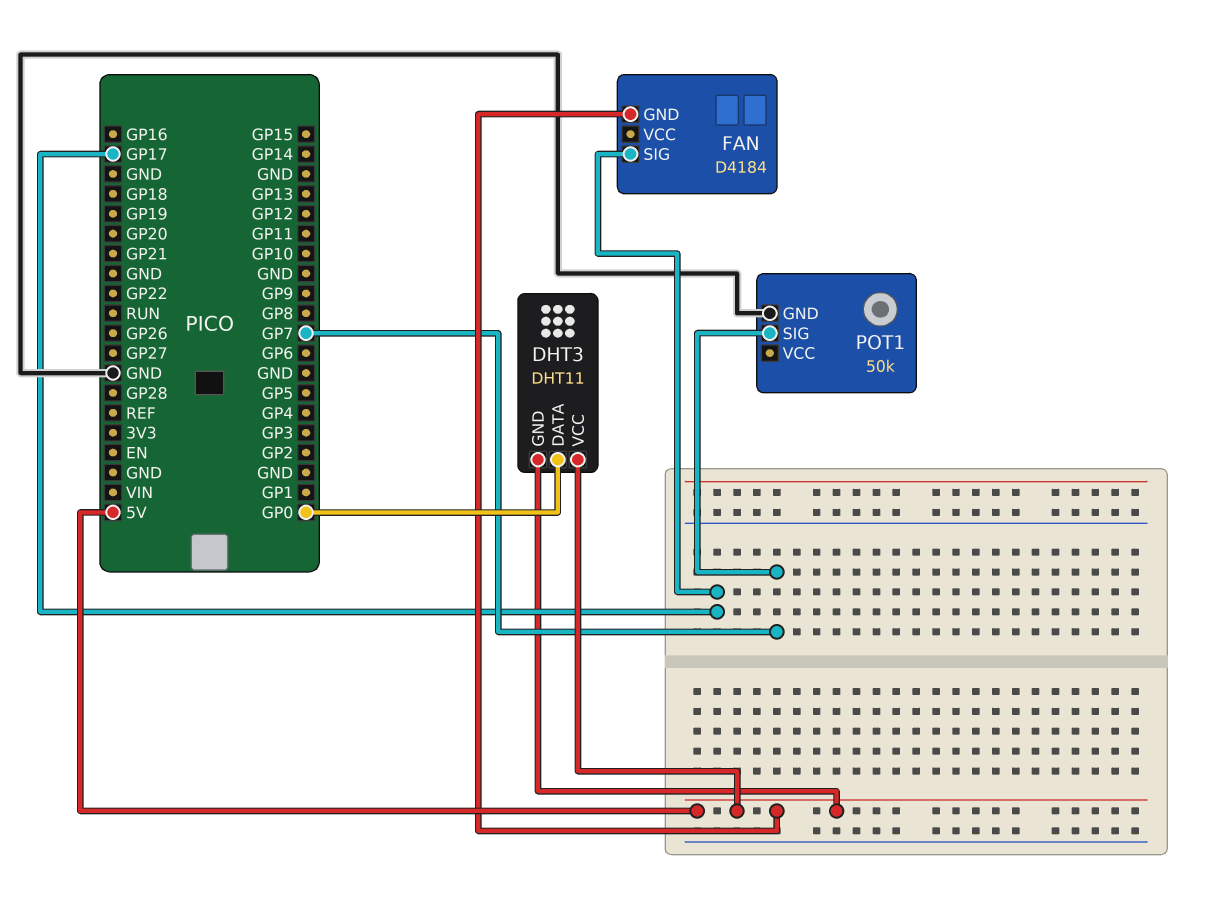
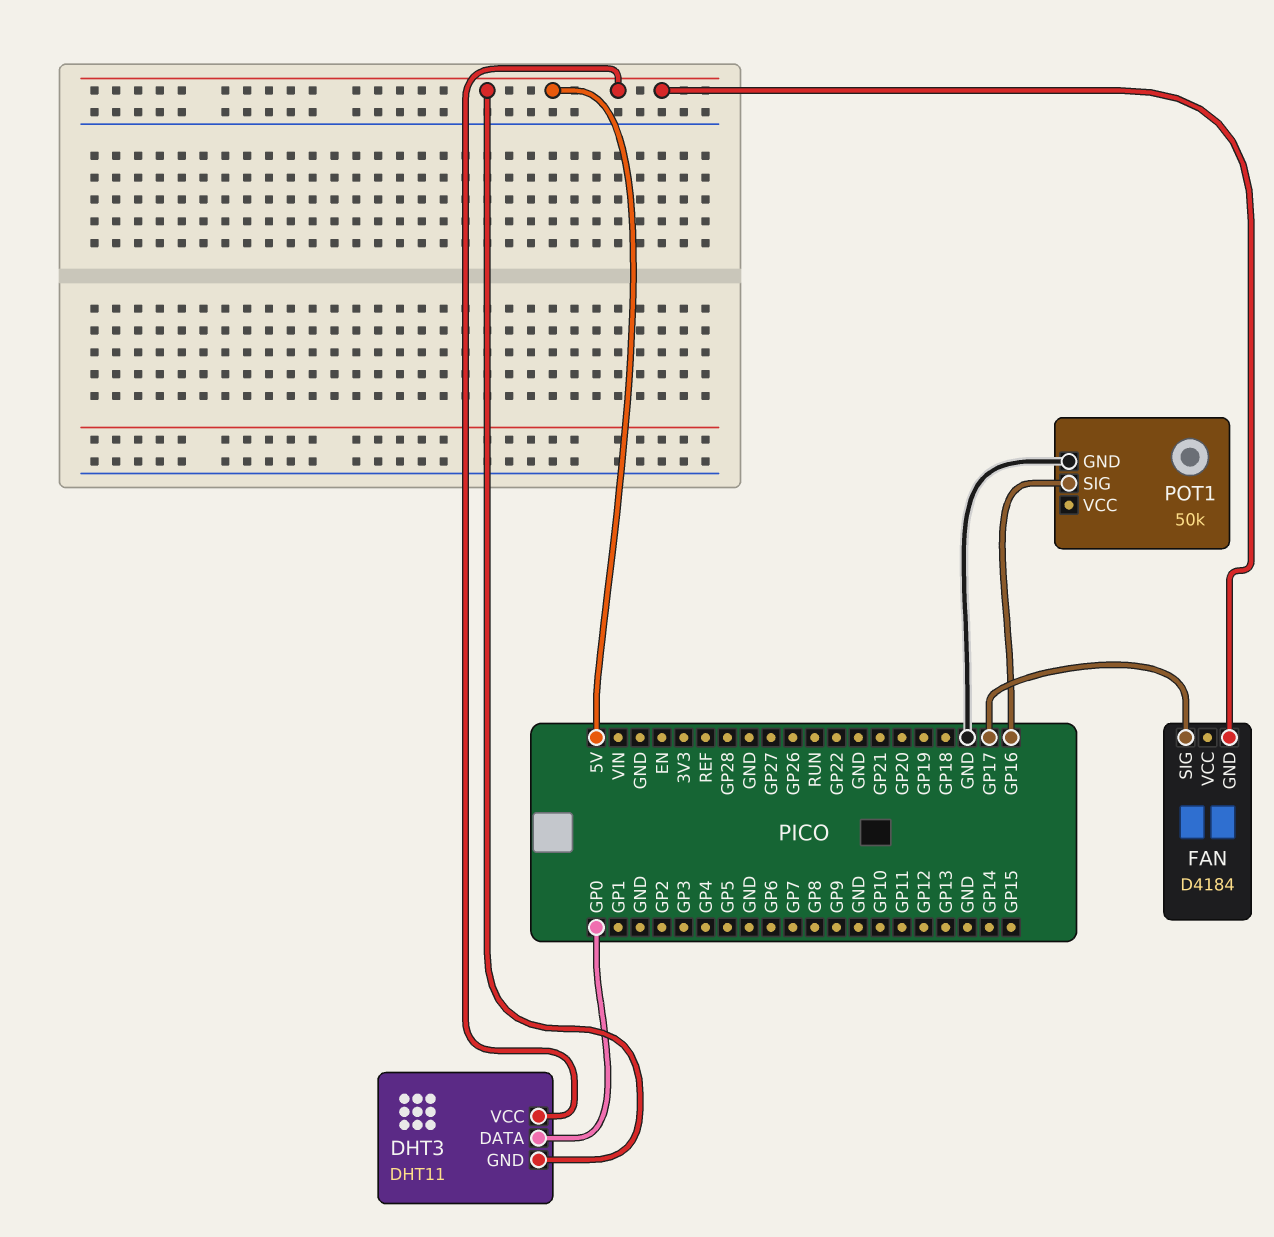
POT1 pin SIG: GP7 -> GP16

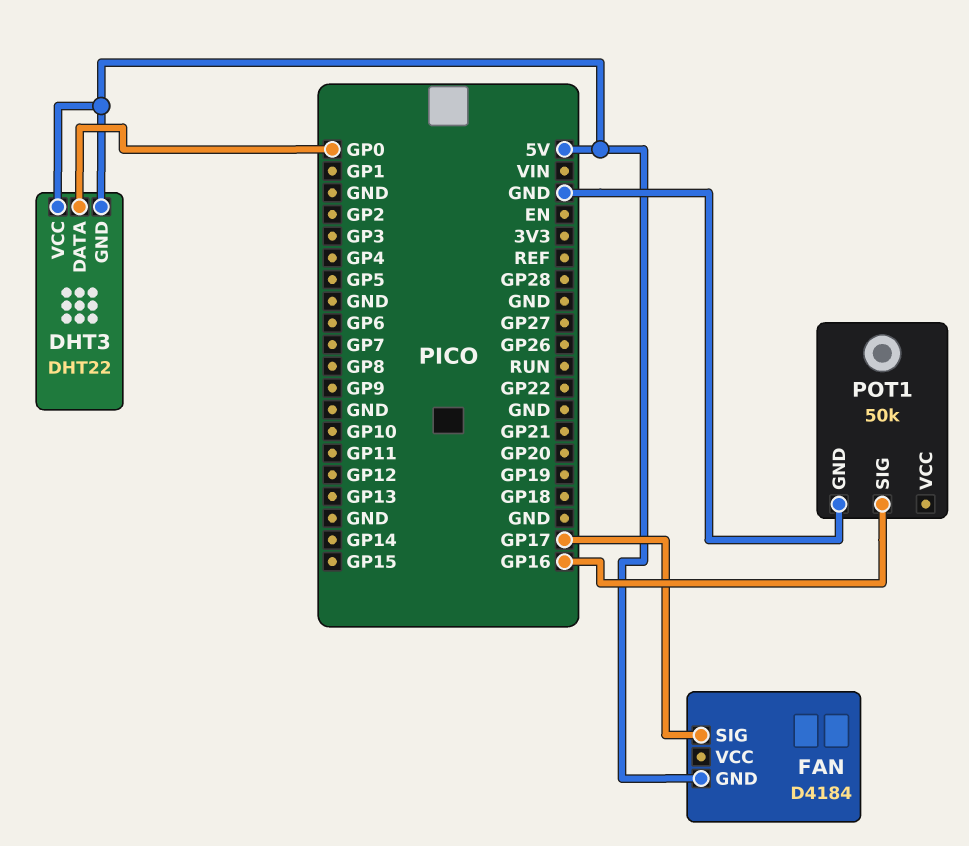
DHT3: DHT11 -> DHT22

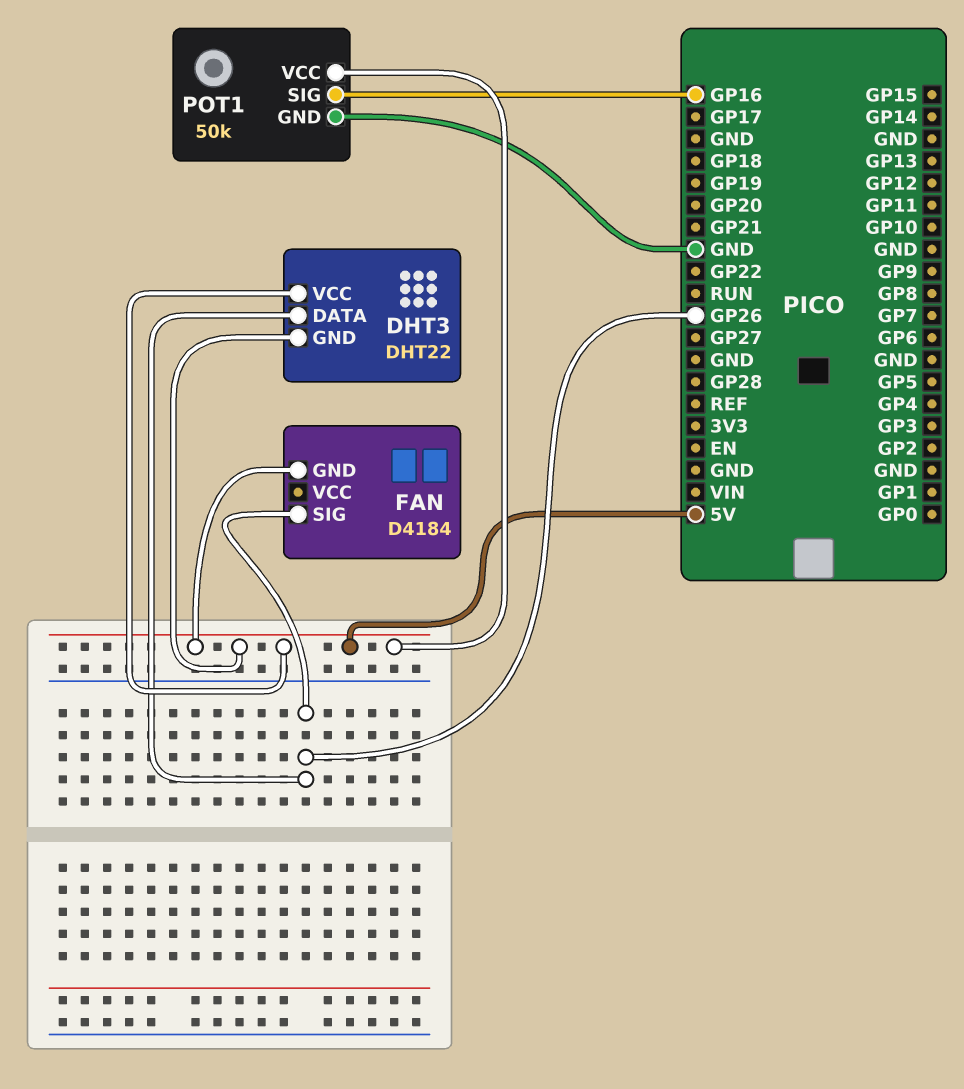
DHT3 pin DATA: GP0 -> GP26
FAN pin SIG: GP17 -> GP26
POT1 pin VCC: none -> 5V

